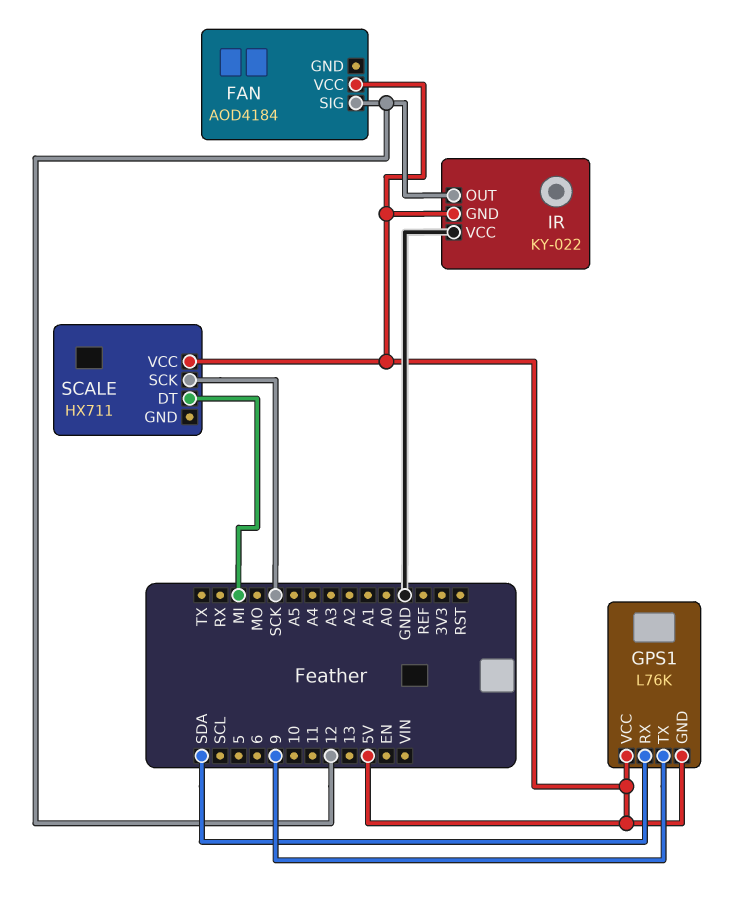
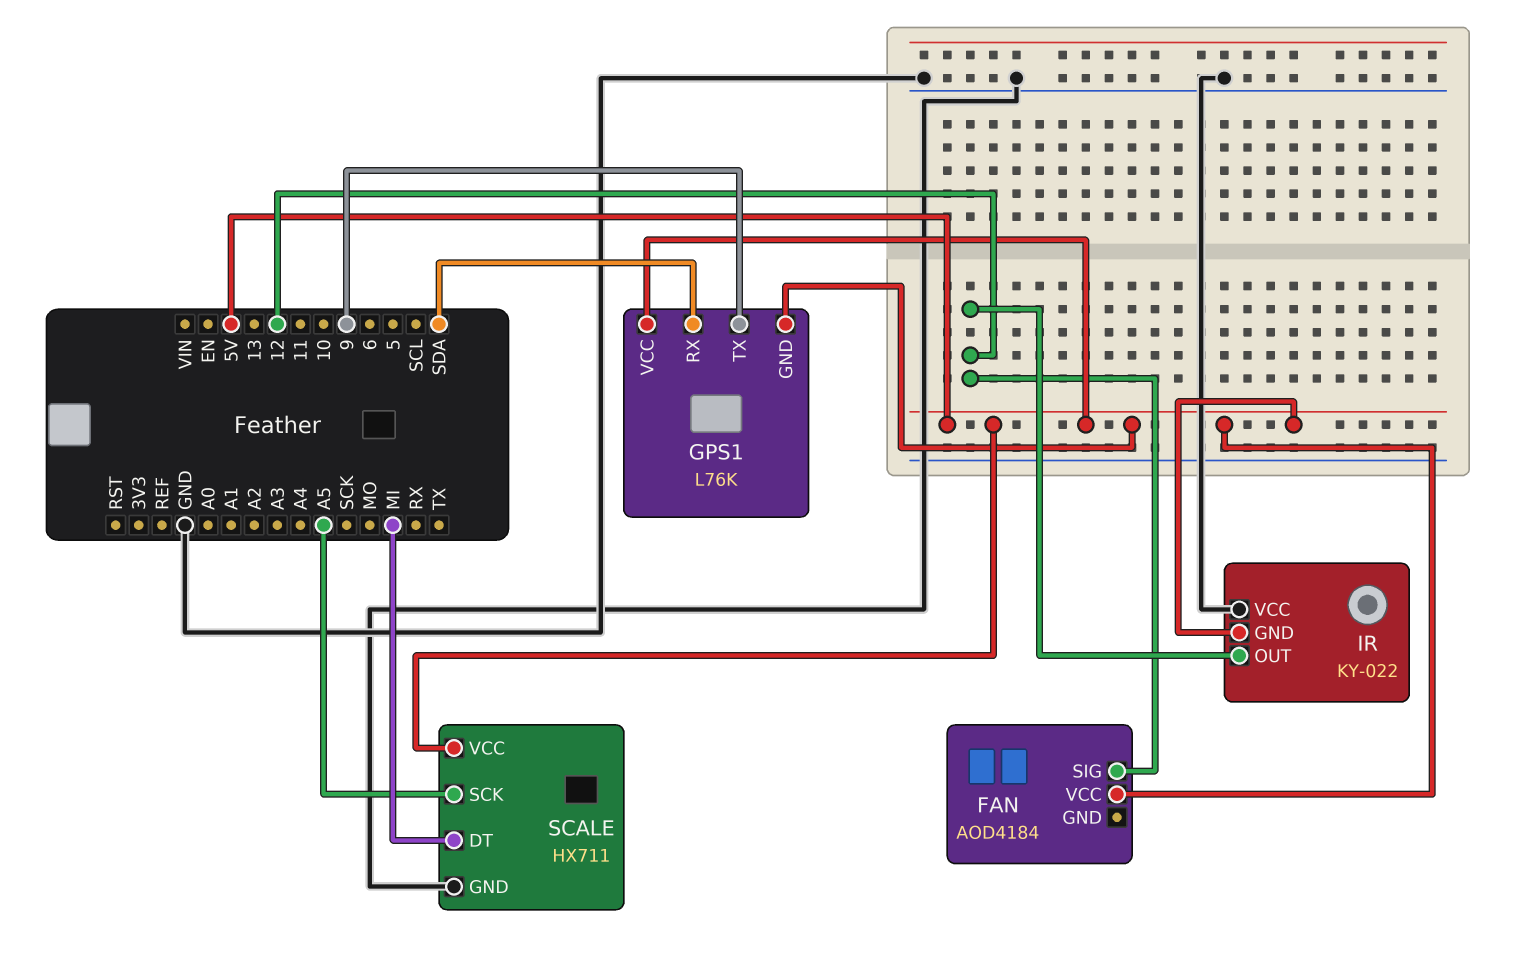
SCALE pin GND: none -> GND
SCALE pin SCK: SCK -> A5

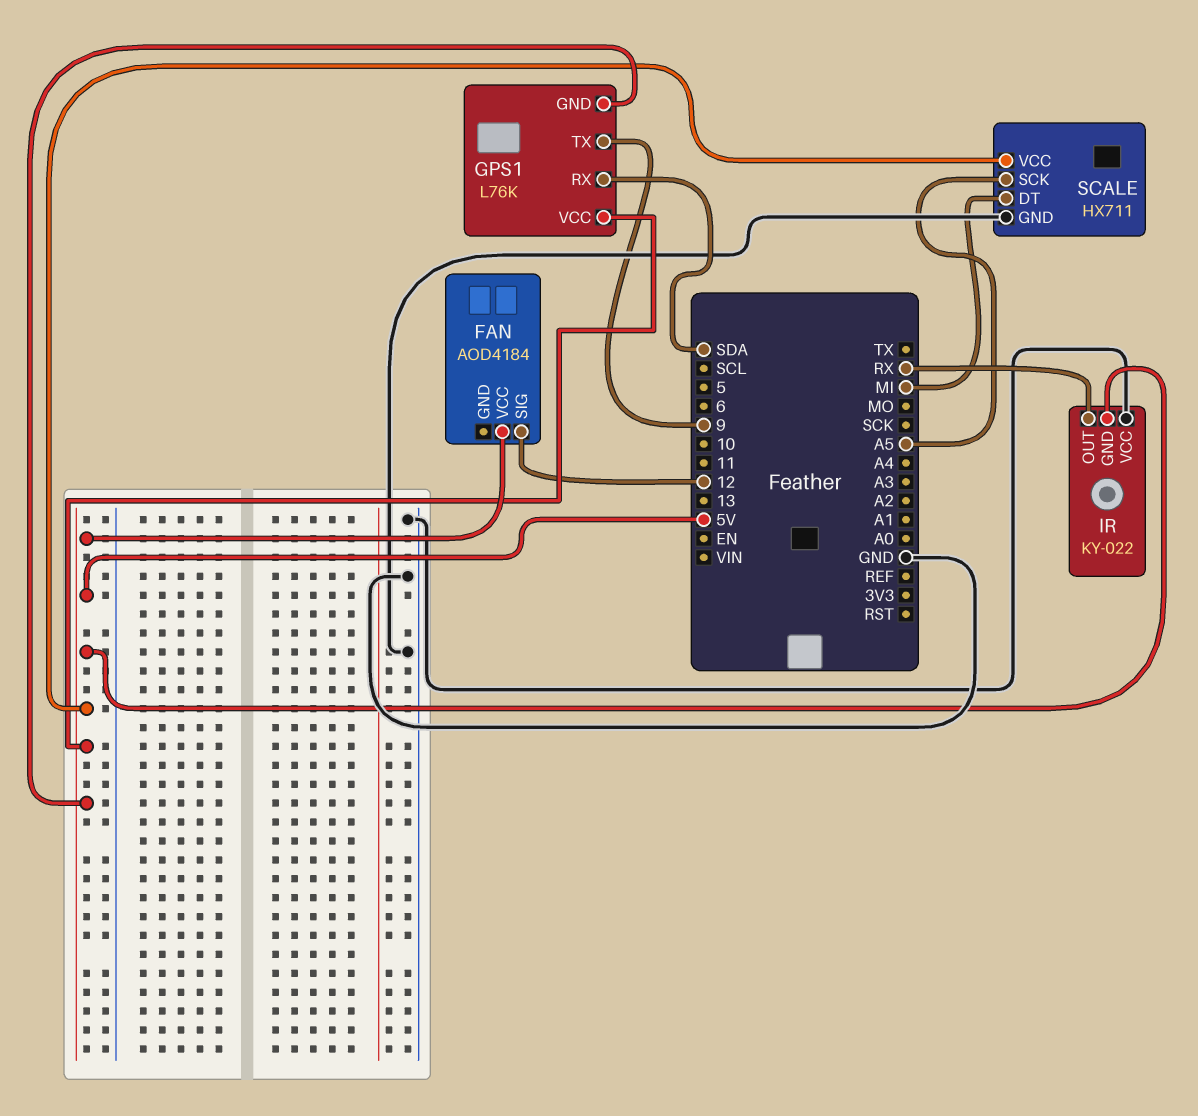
IR pin OUT: 12 -> RX

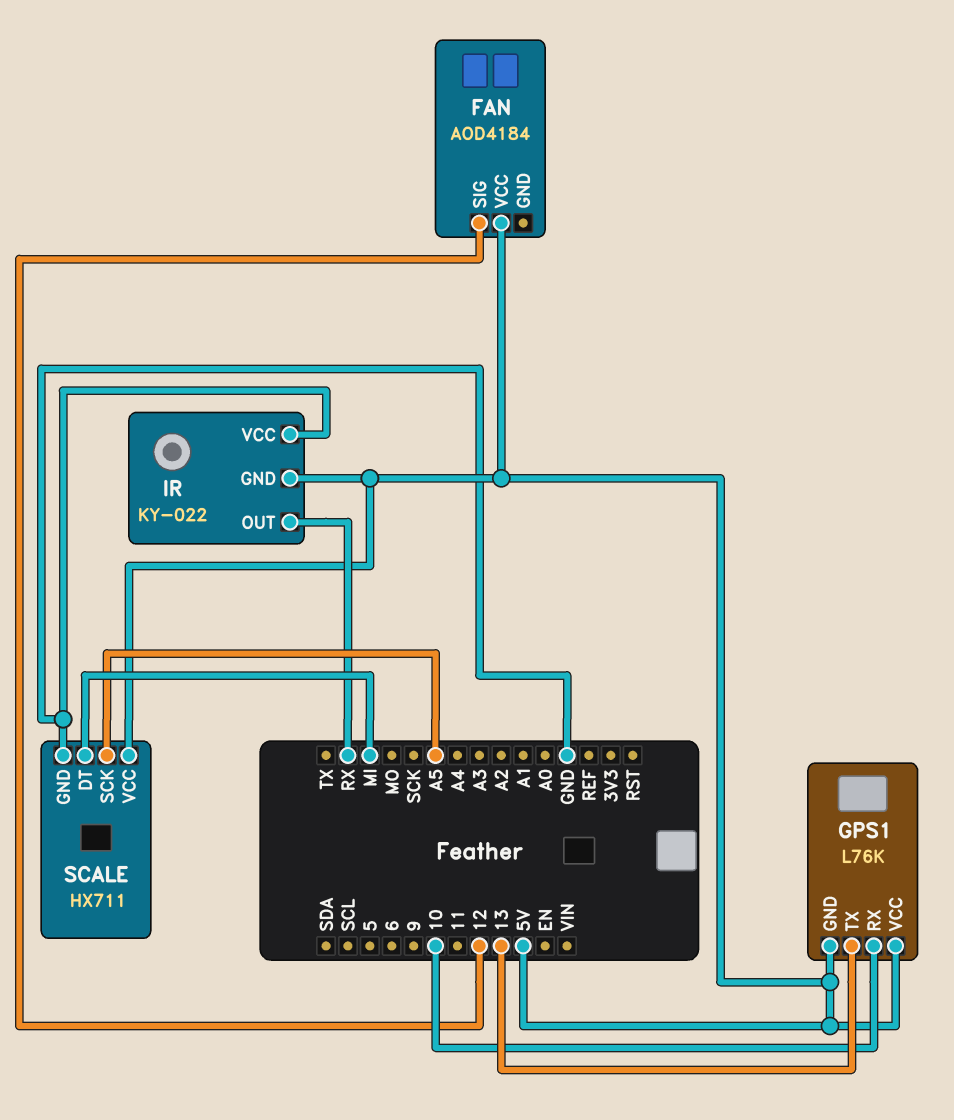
GPS1 pin RX: SDA -> 10
GPS1 pin TX: 9 -> 13

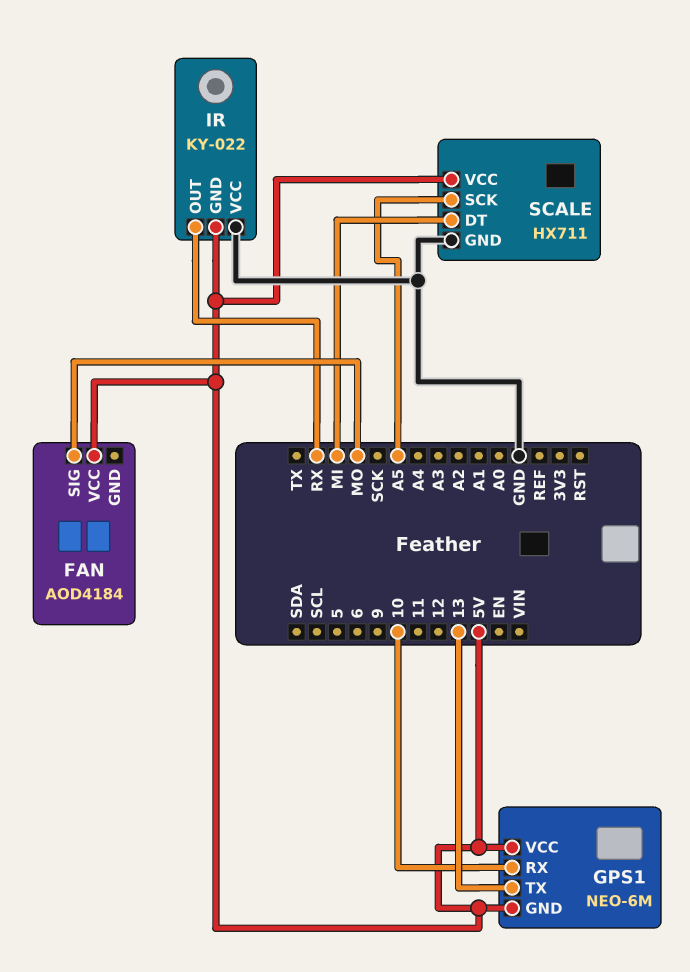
FAN pin SIG: 12 -> MO
GPS1: L76K -> NEO-6M

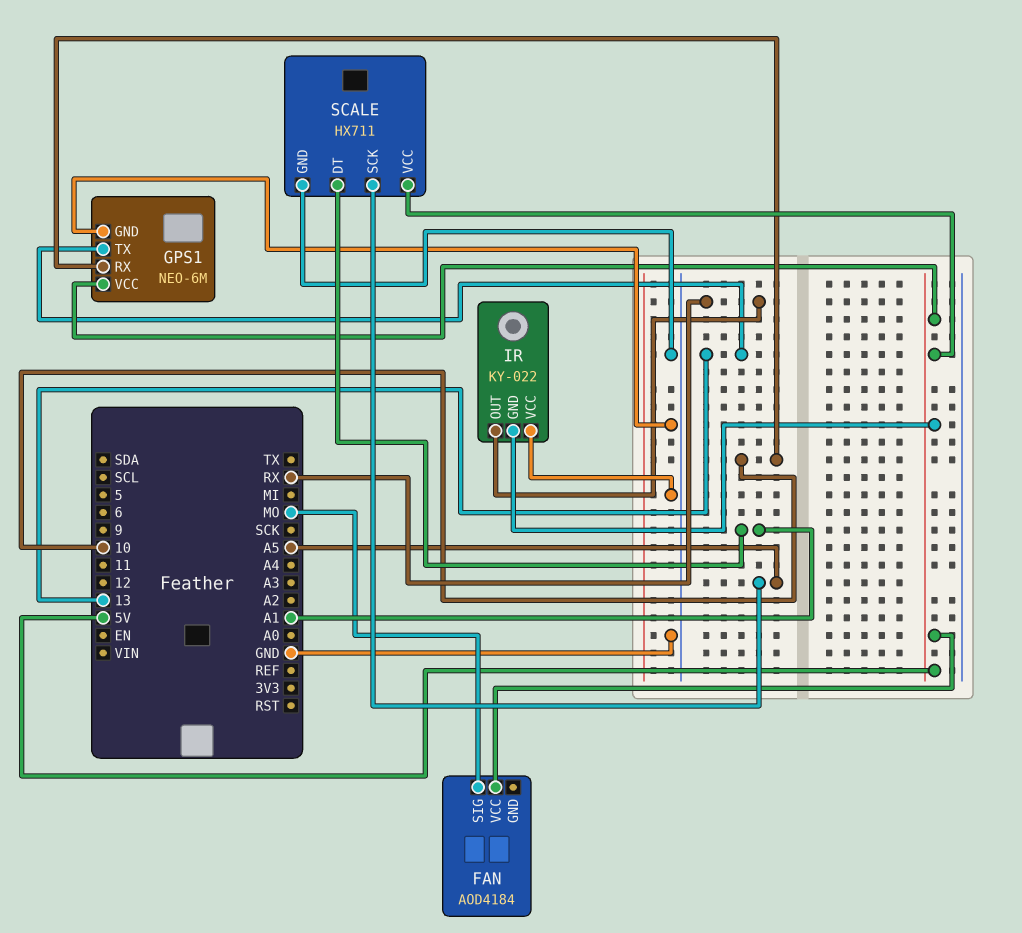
GPS1 pin GND: 5V -> GND
SCALE pin DT: MI -> A1

